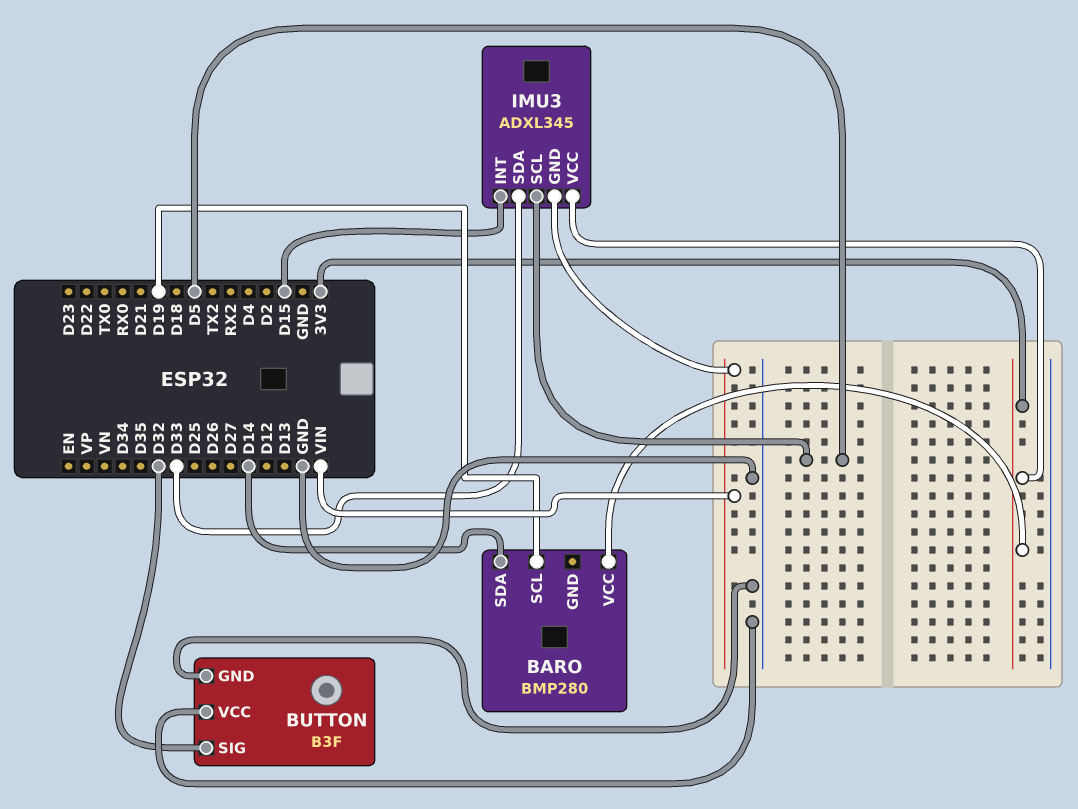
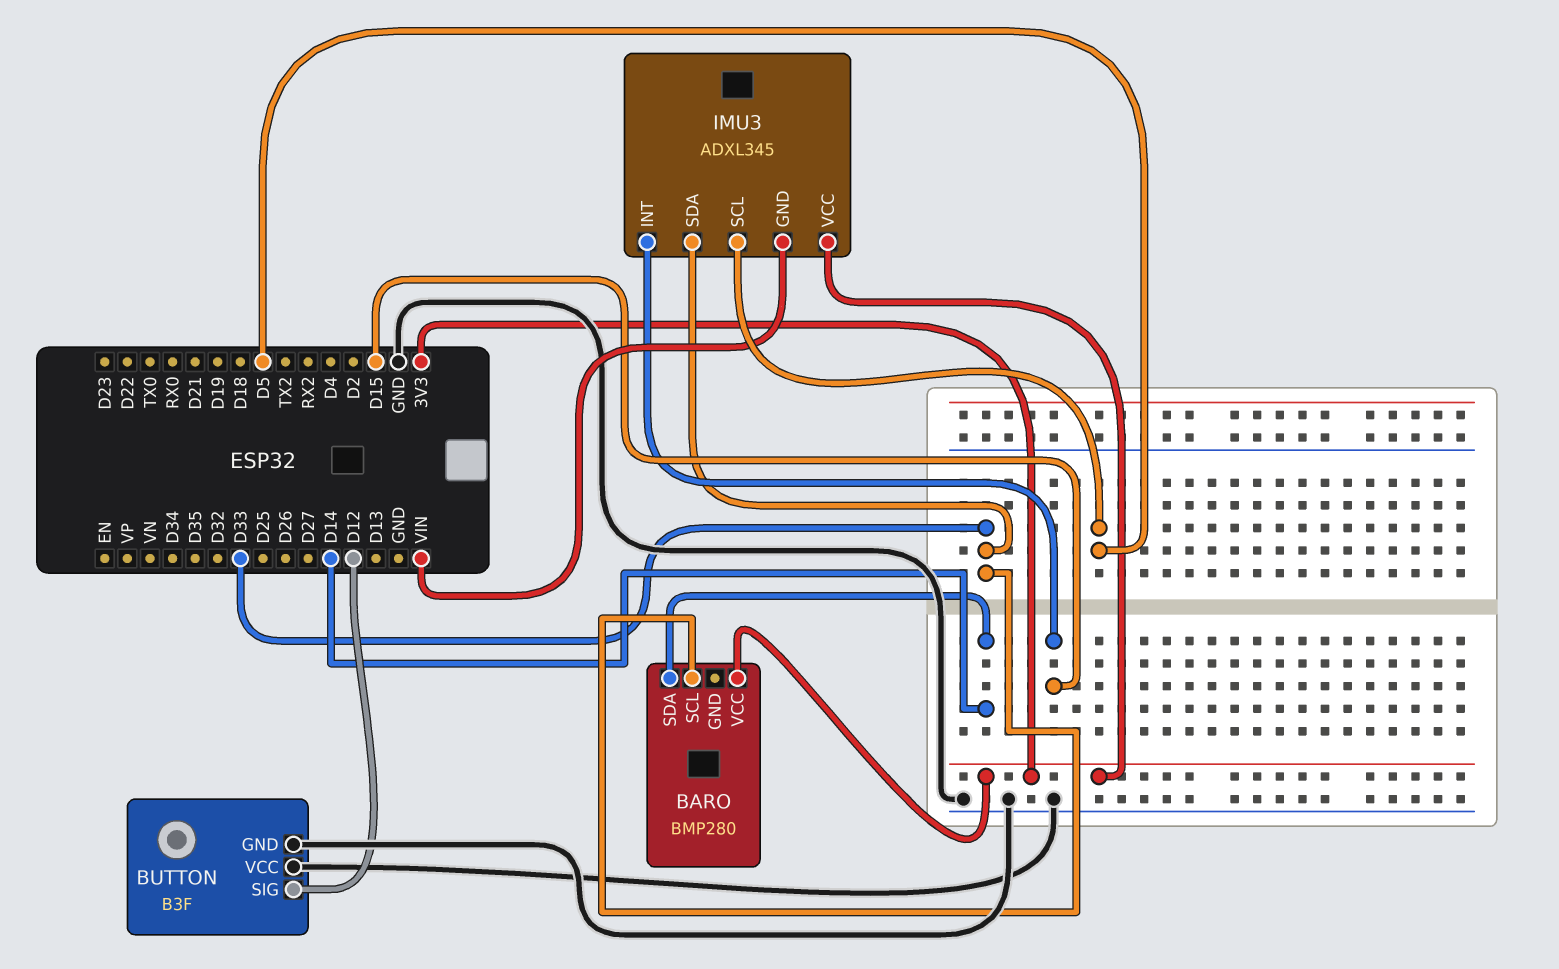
BARO pin SCL: D19 -> D33
BUTTON pin SIG: D32 -> D12

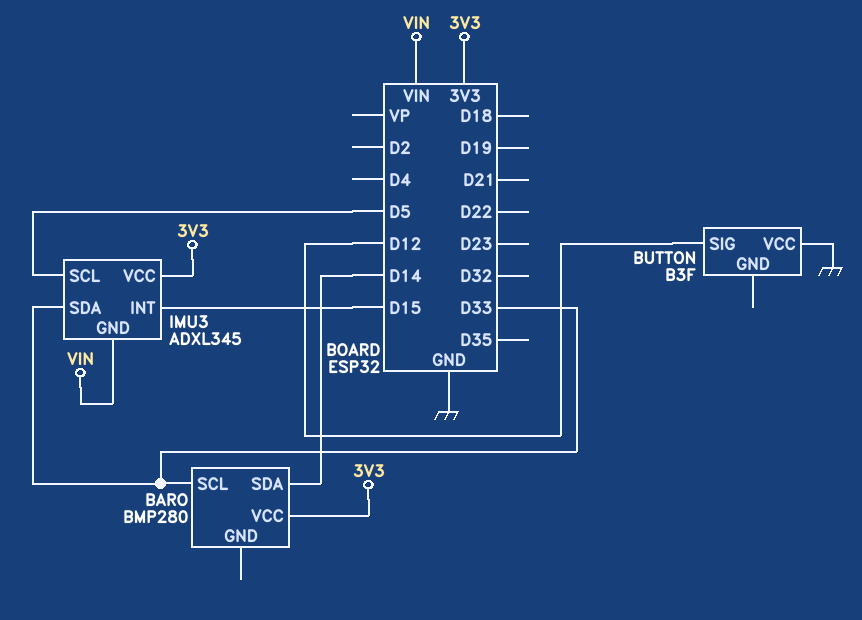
BUTTON pin GND: GND -> none

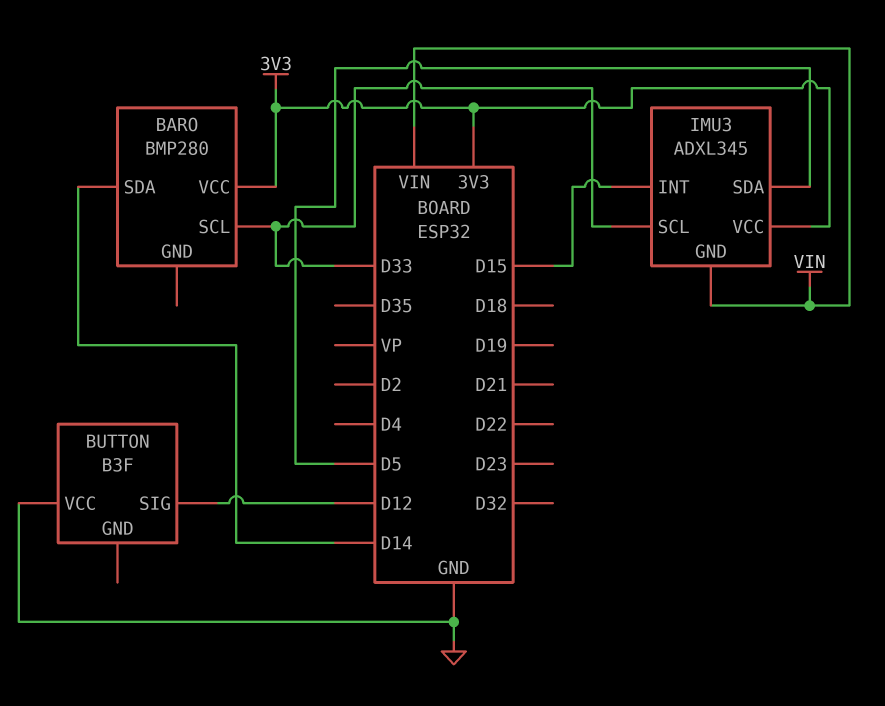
IMU3 pin SCL: D5 -> D33
IMU3 pin SDA: D33 -> D5

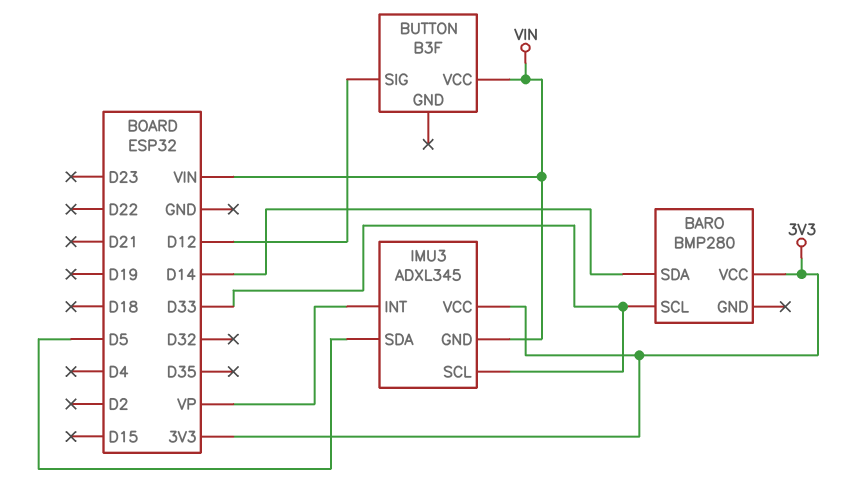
BUTTON pin VCC: GND -> VIN
IMU3 pin INT: D15 -> VP

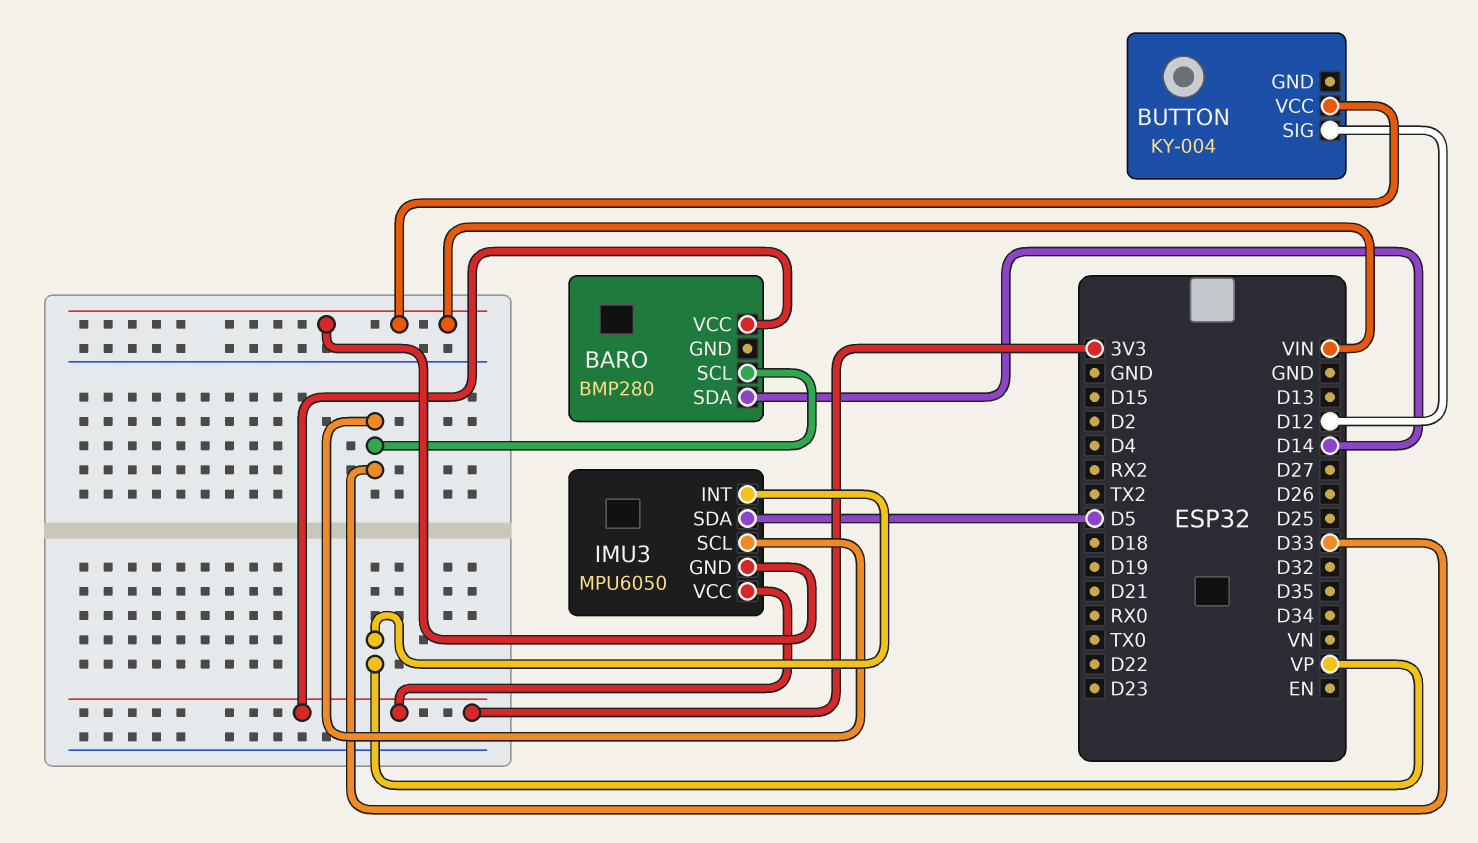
BUTTON: B3F -> KY-004
IMU3: ADXL345 -> MPU6050

